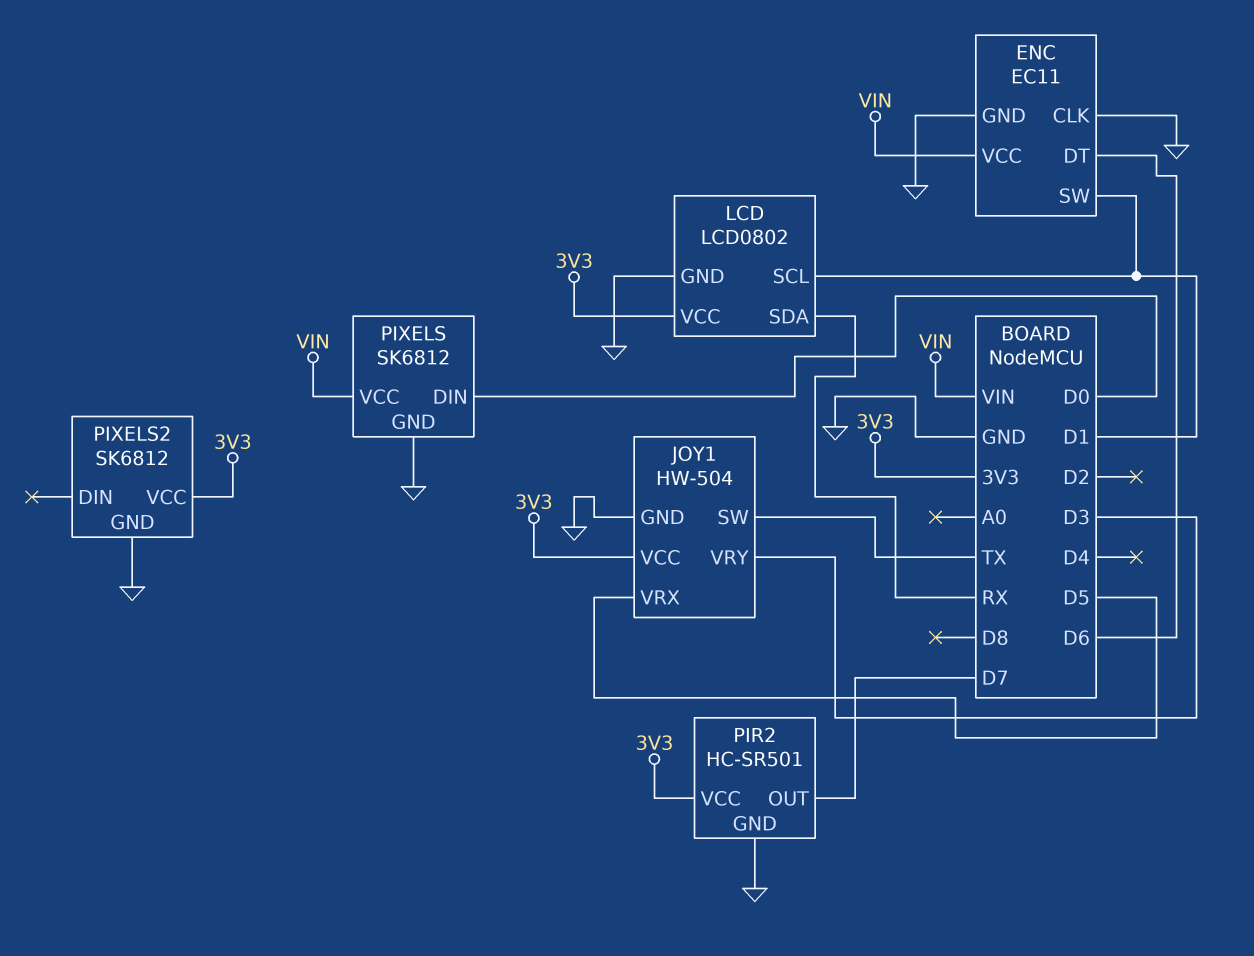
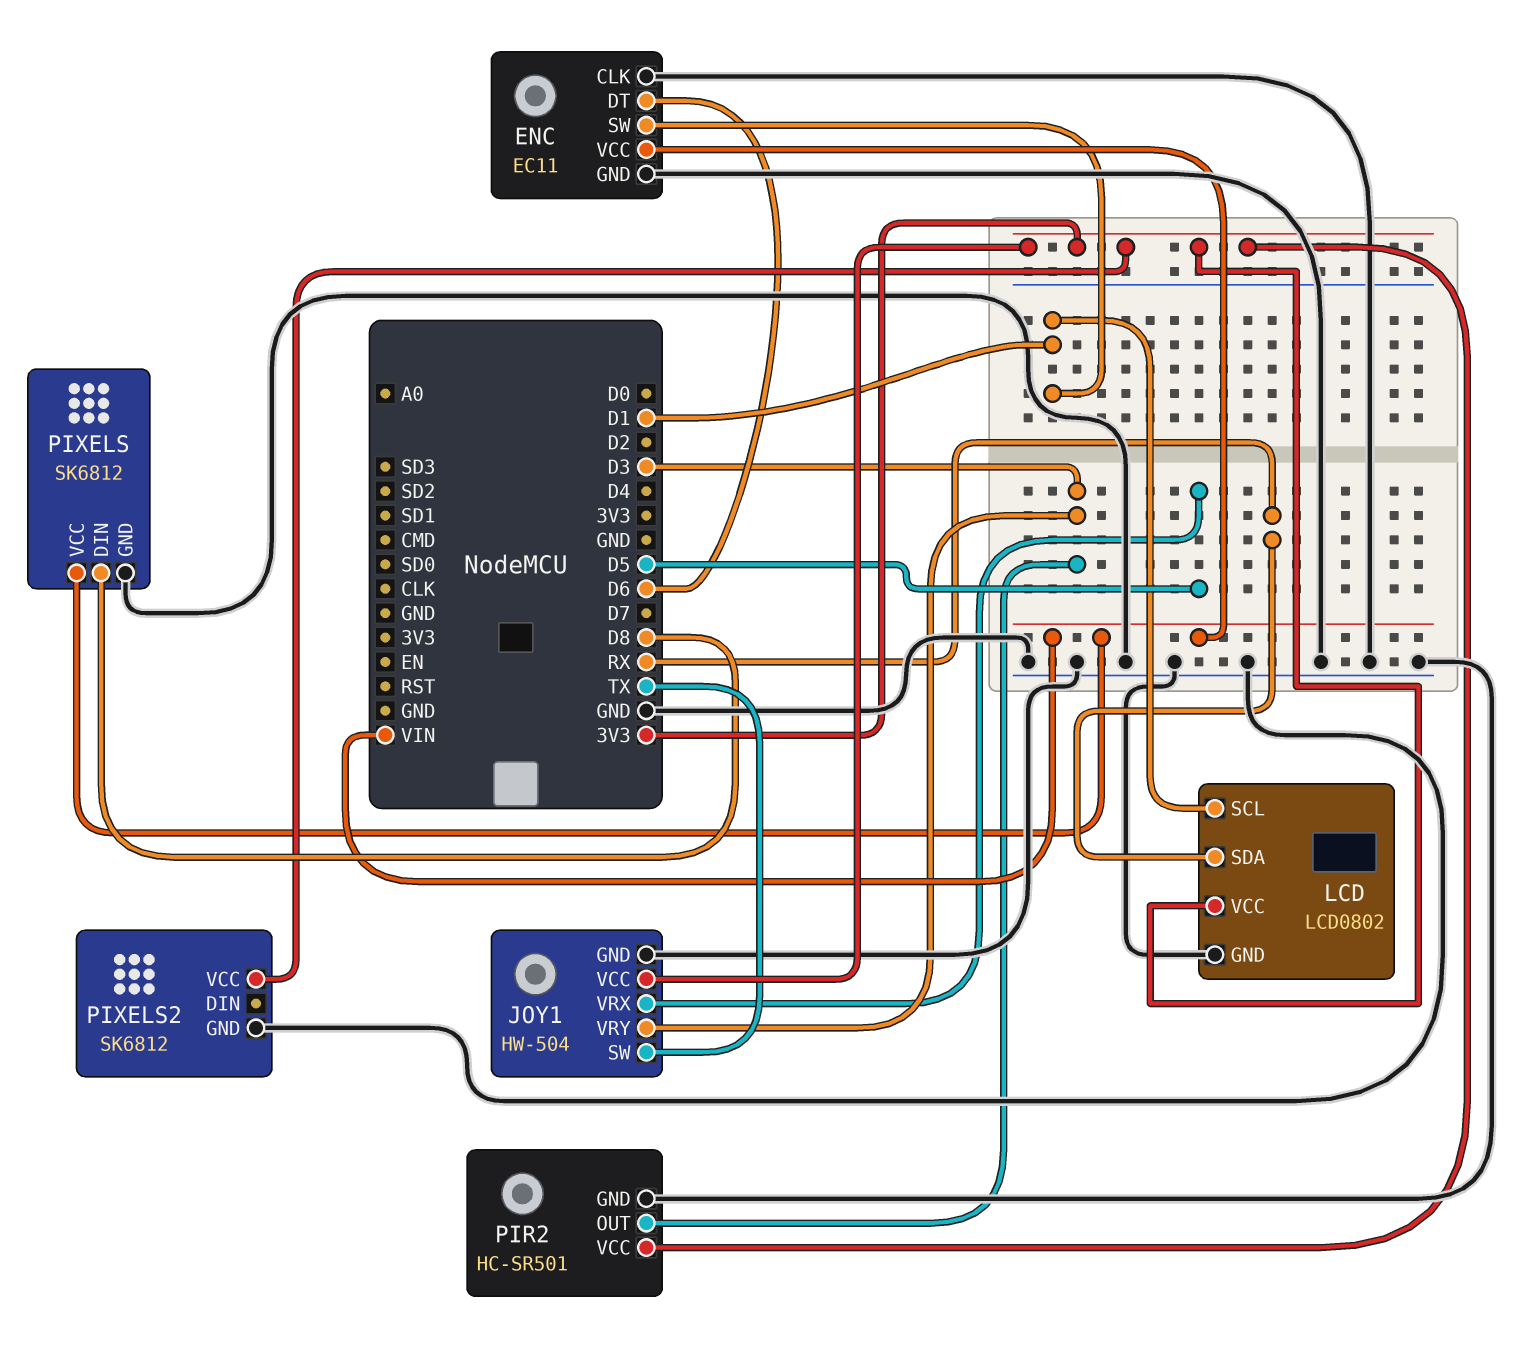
PIR2 pin OUT: D7 -> D3
PIXELS pin DIN: D0 -> D8

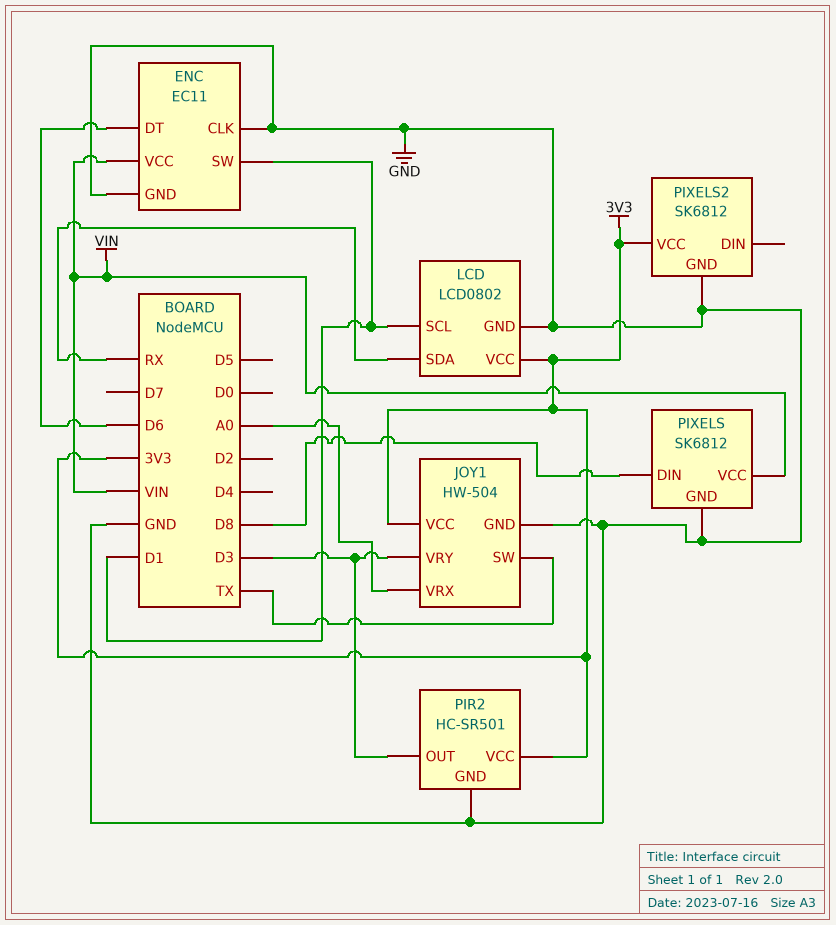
JOY1 pin VRX: D5 -> A0

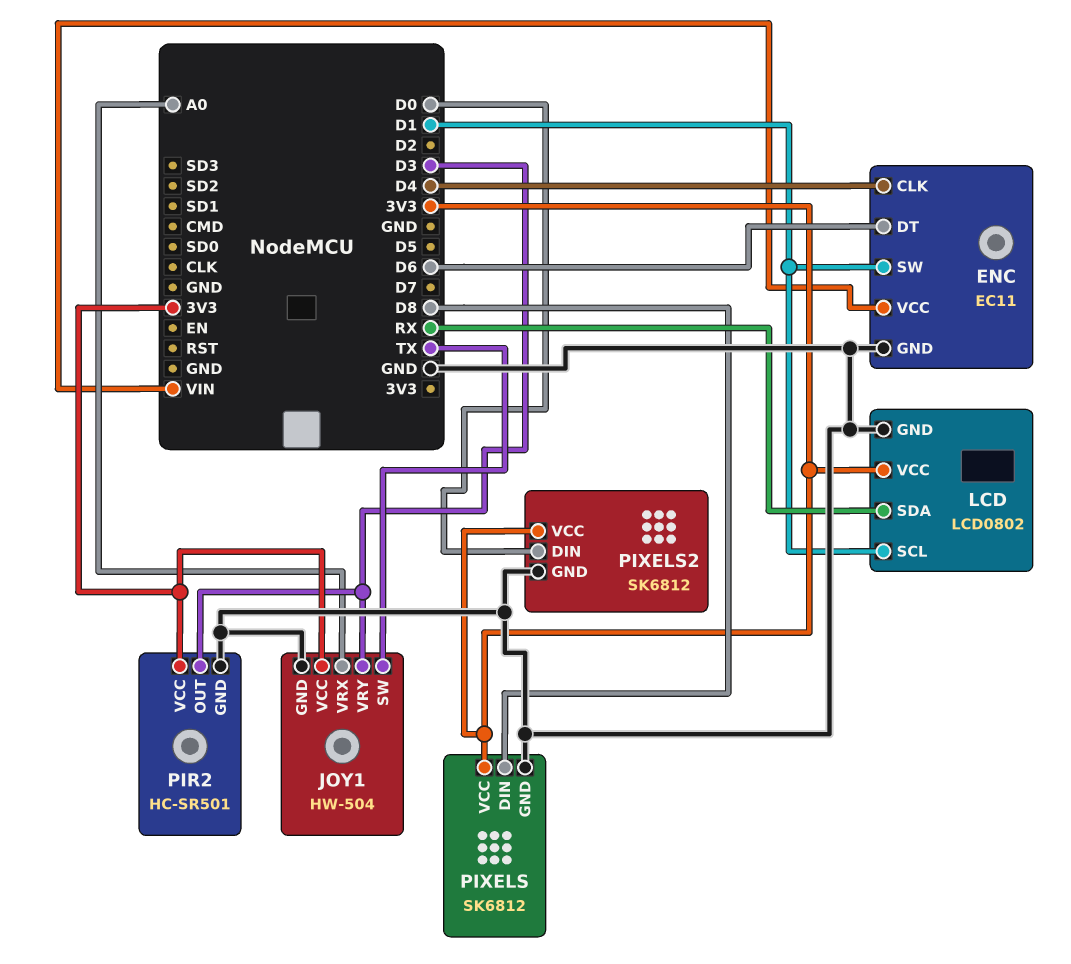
ENC pin CLK: GND -> D4
PIXELS pin VCC: VIN -> 3V3
PIXELS2 pin DIN: none -> D0

